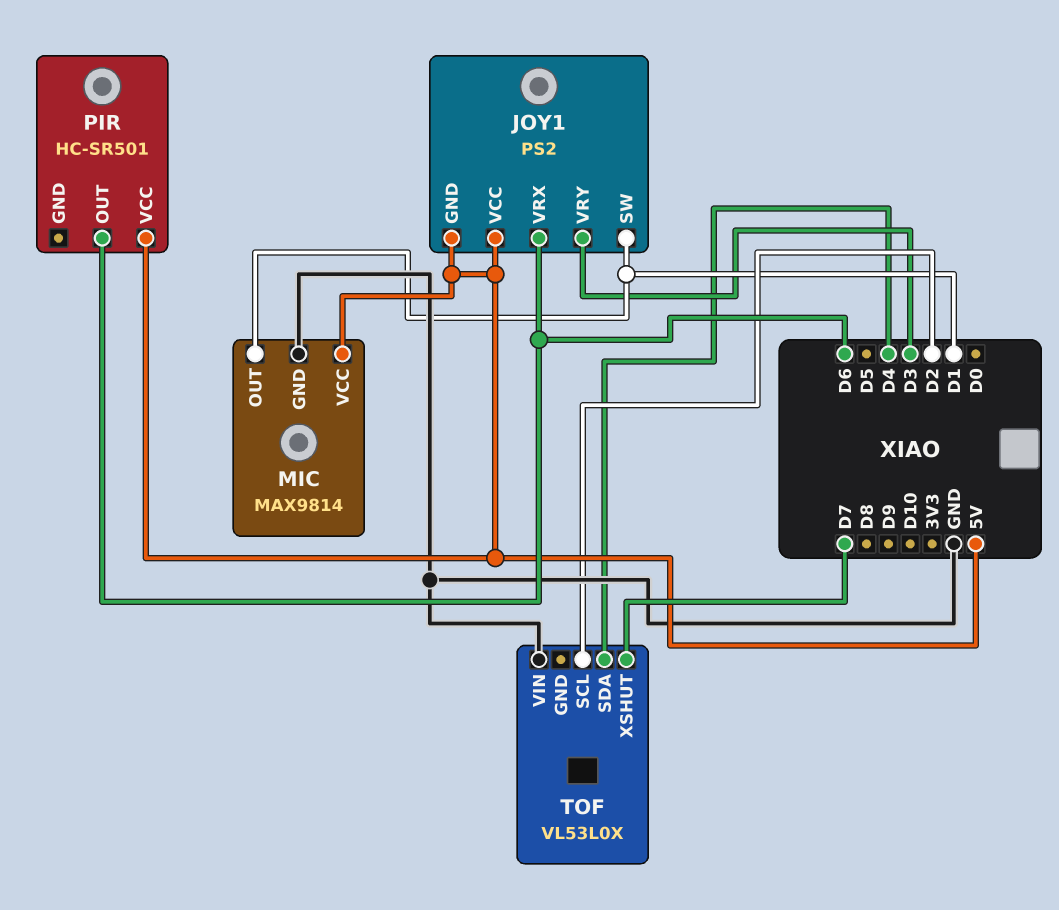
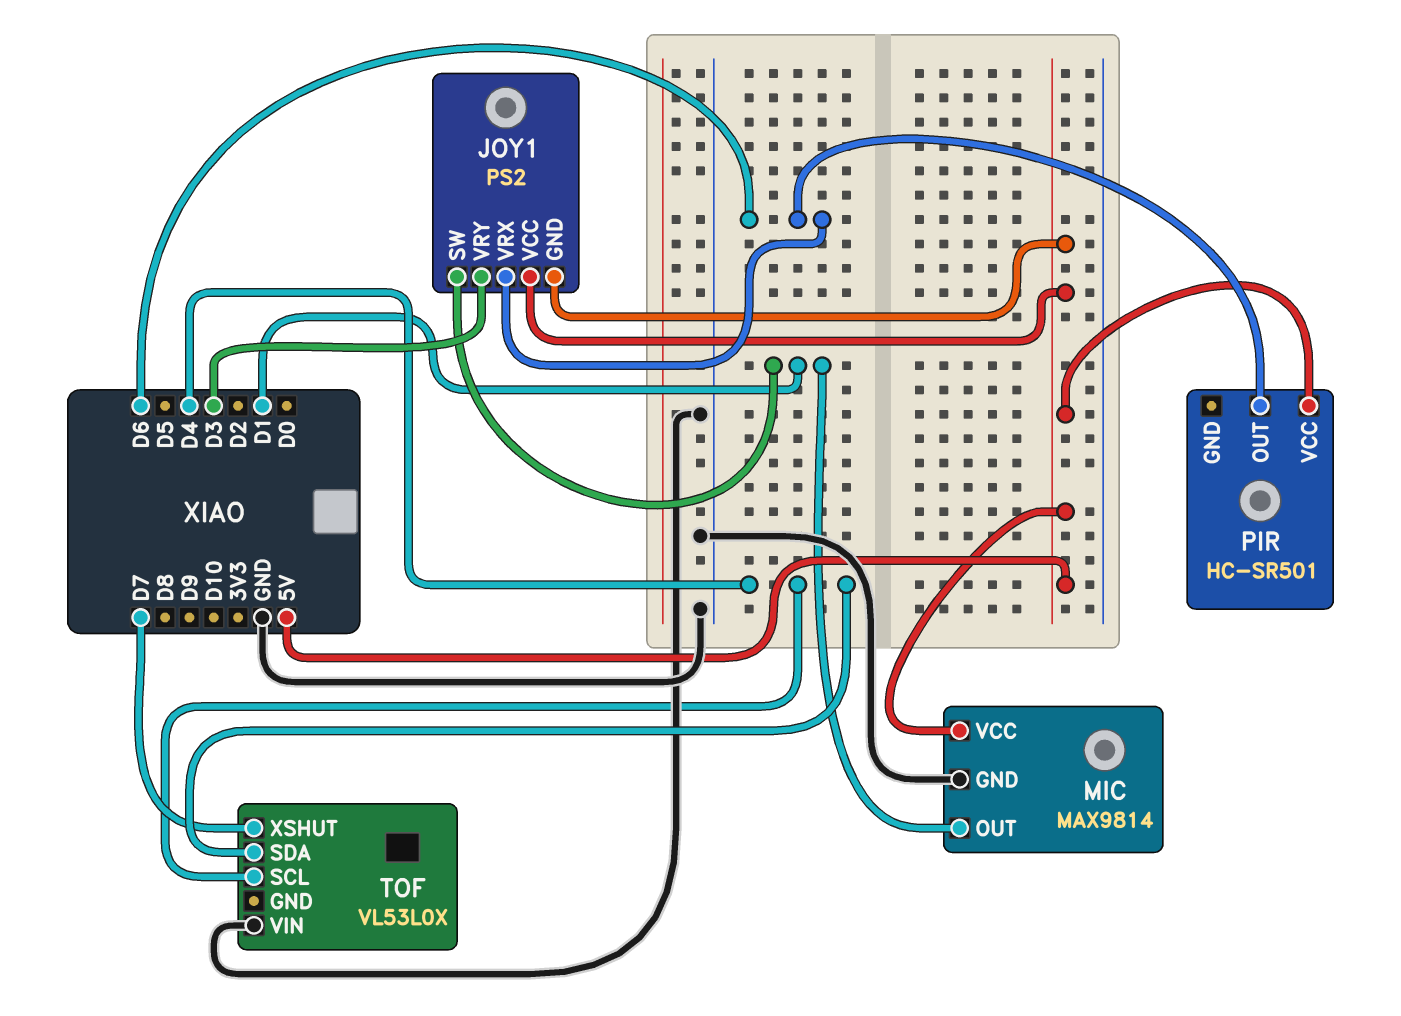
TOF pin SCL: D2 -> D4

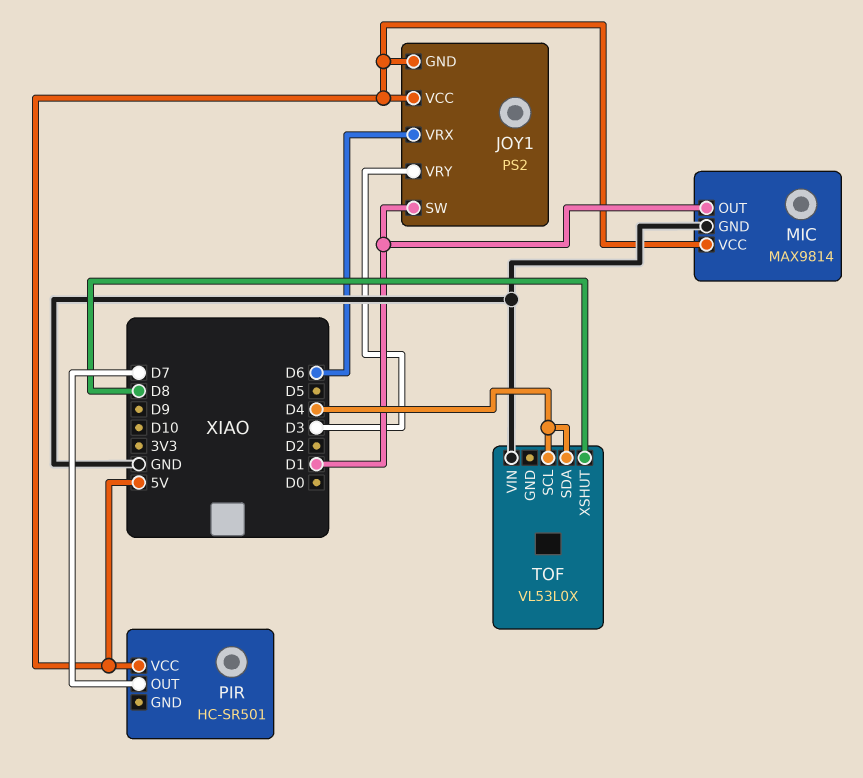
PIR pin OUT: D6 -> D7
TOF pin XSHUT: D7 -> D8

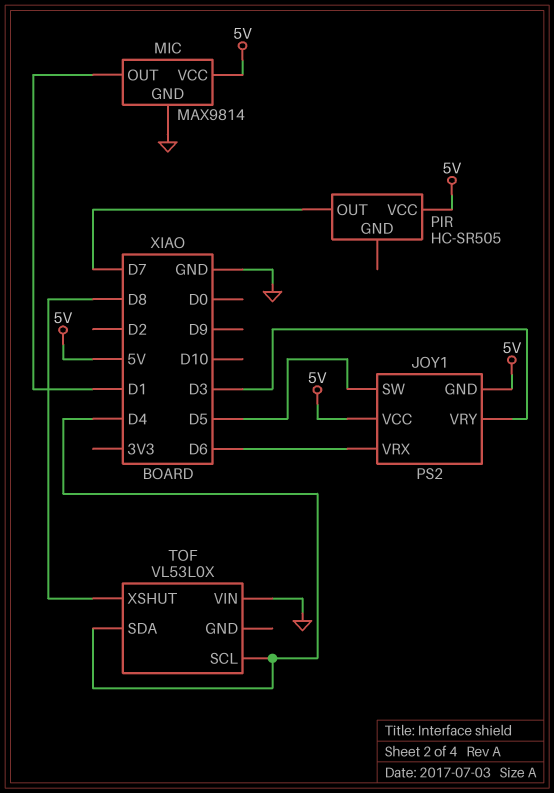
JOY1 pin SW: D1 -> D5
PIR: HC-SR501 -> HC-SR505

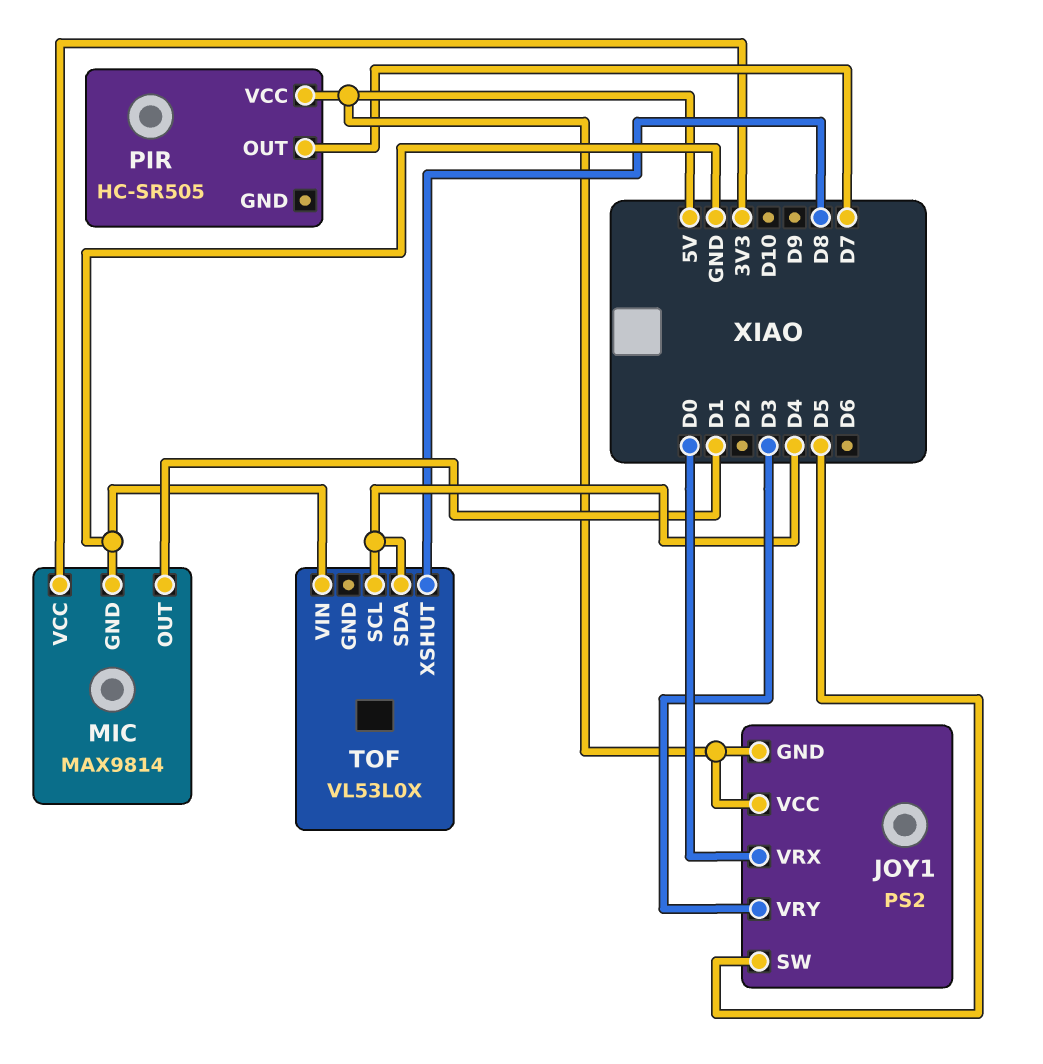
JOY1 pin VRX: D6 -> D0
MIC pin VCC: 5V -> 3V3

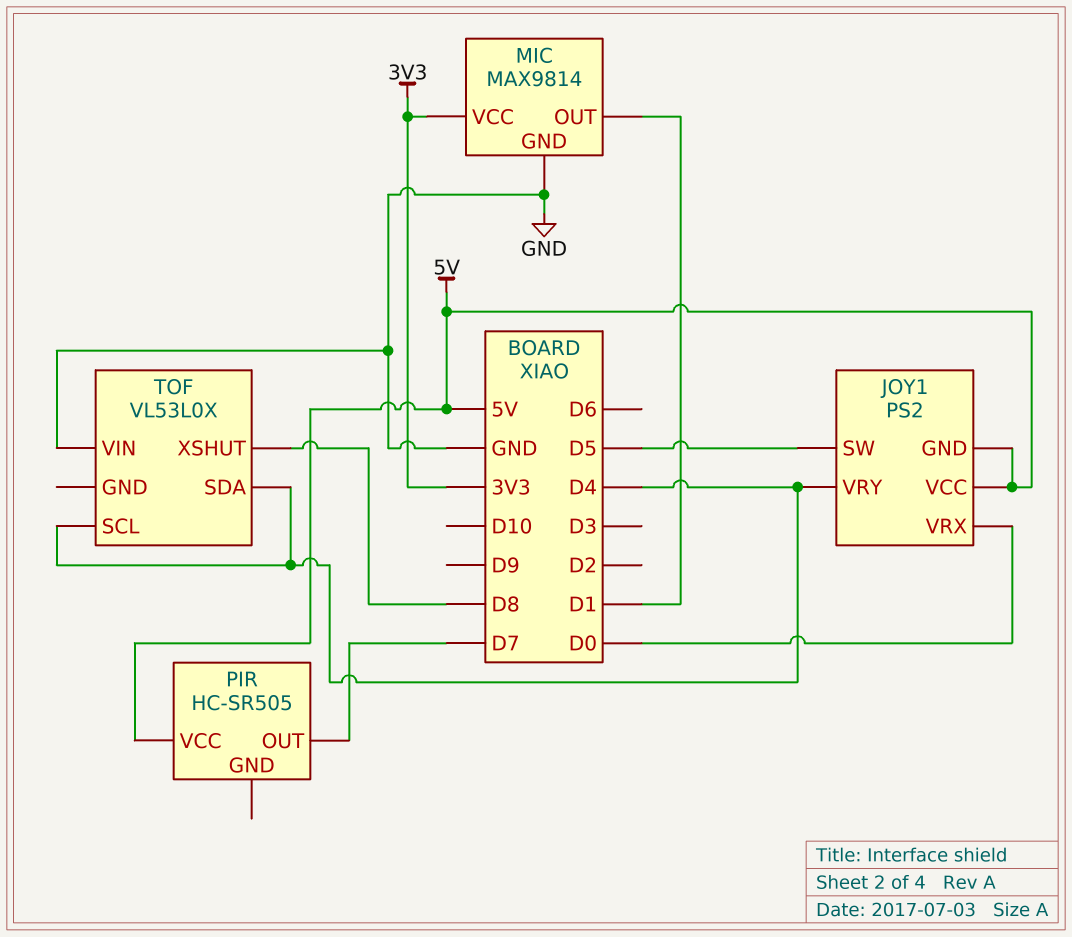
JOY1 pin VRY: D3 -> D4

